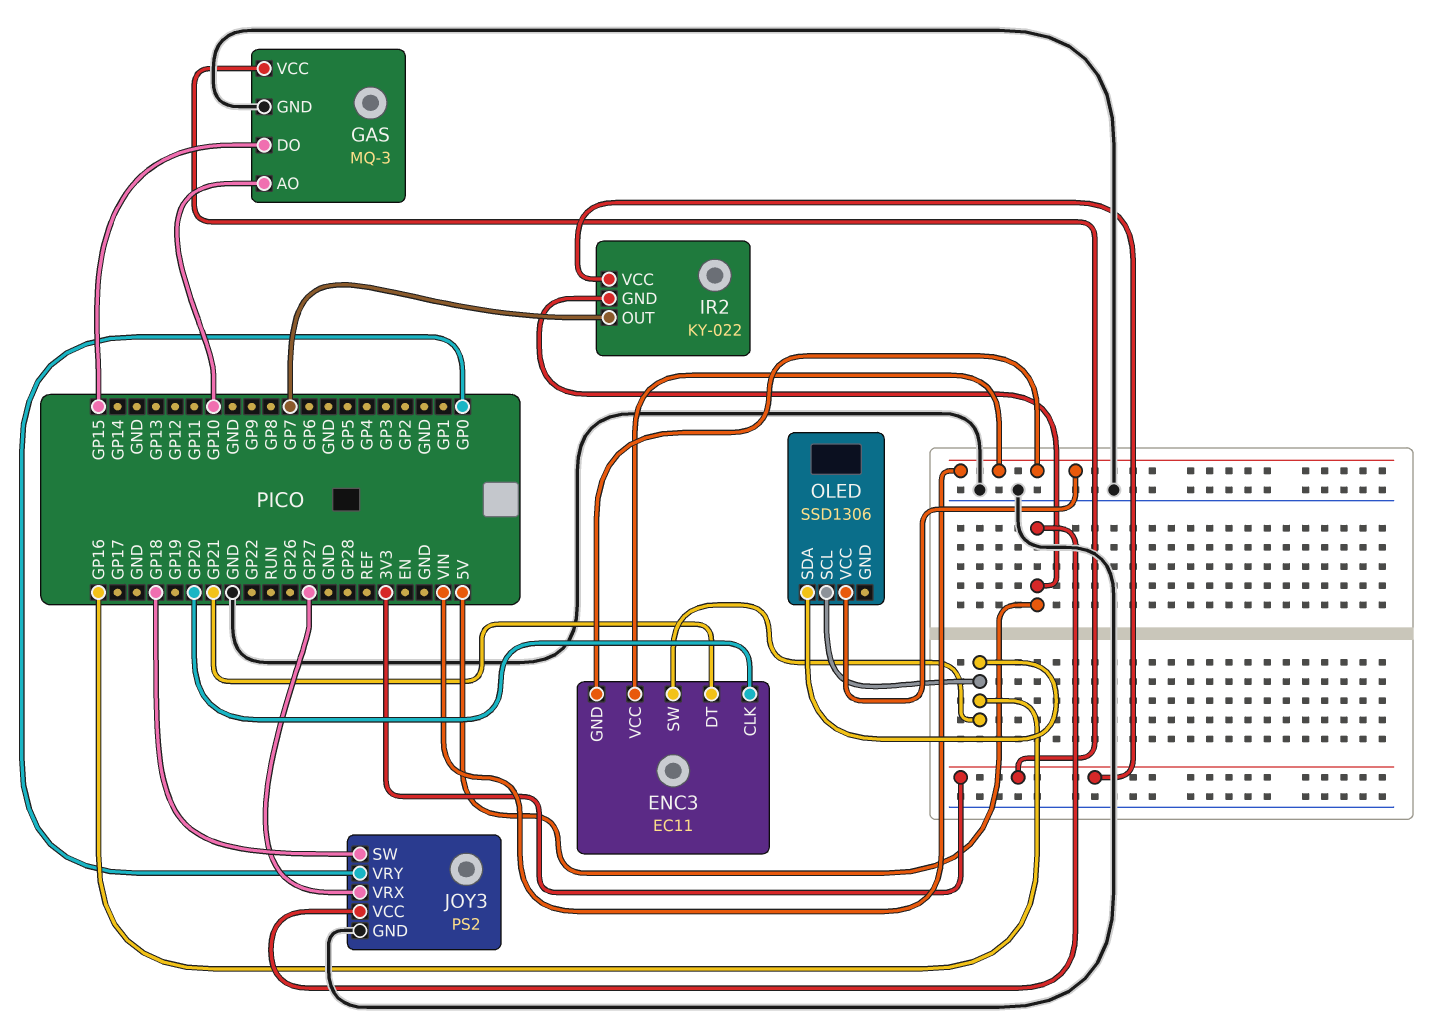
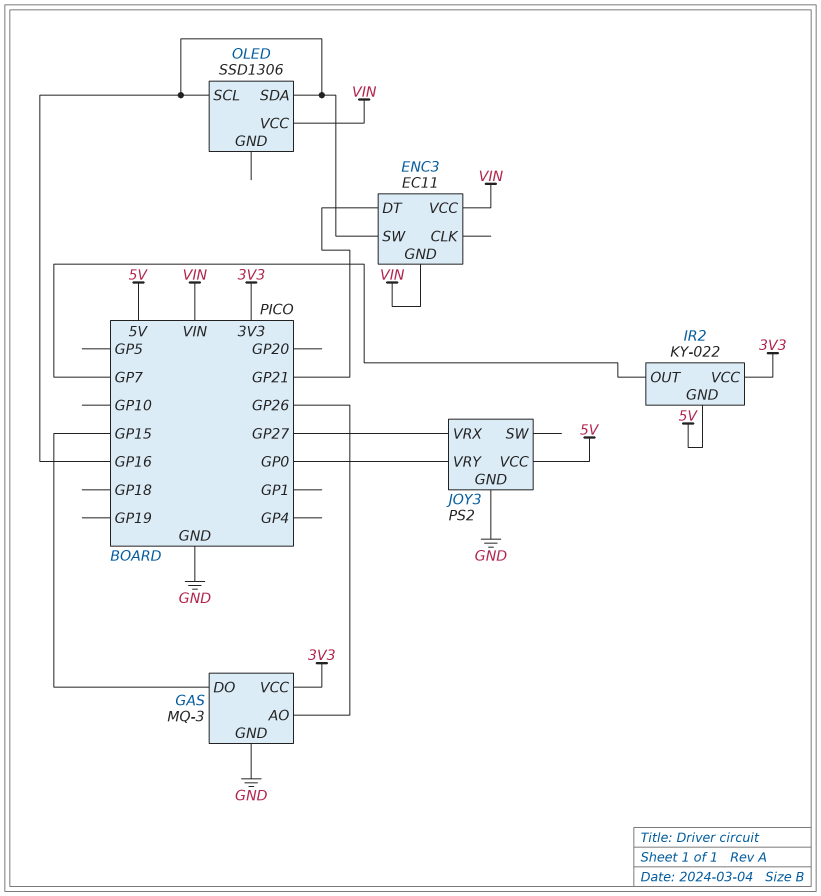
ENC3 pin CLK: GP20 -> none
GAS pin AO: GP10 -> GP26
JOY3 pin SW: GP18 -> none

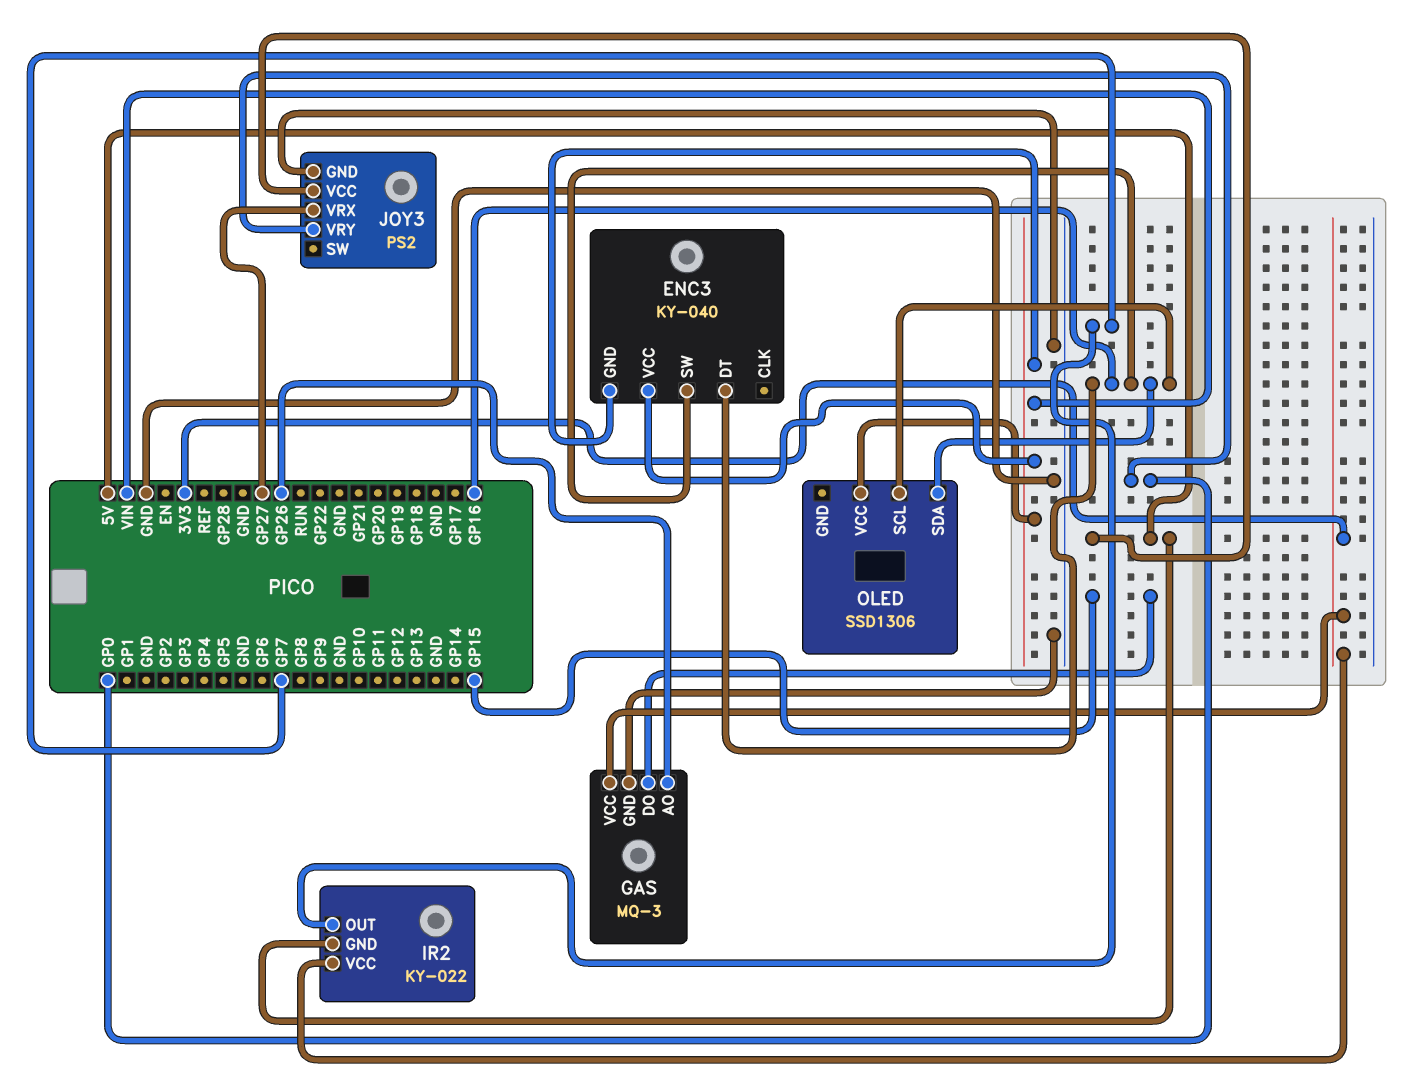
ENC3: EC11 -> KY-040
ENC3 pin DT: GP21 -> GP16

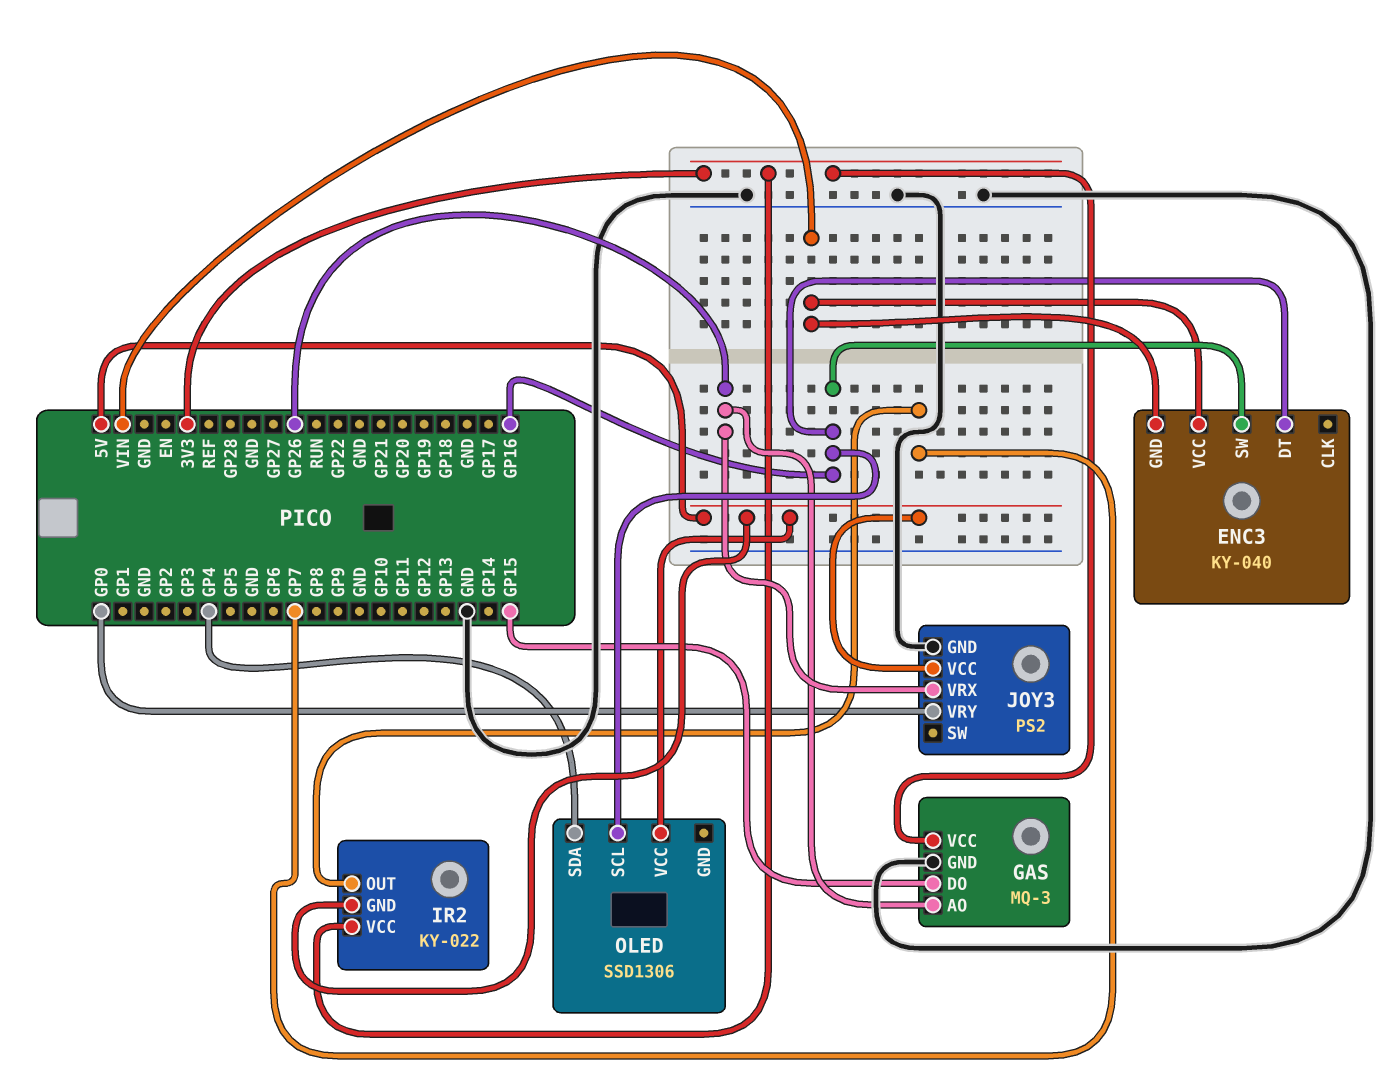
JOY3 pin VRX: GP27 -> GP26
OLED pin SDA: GP16 -> GP4
OLED pin VCC: VIN -> 5V

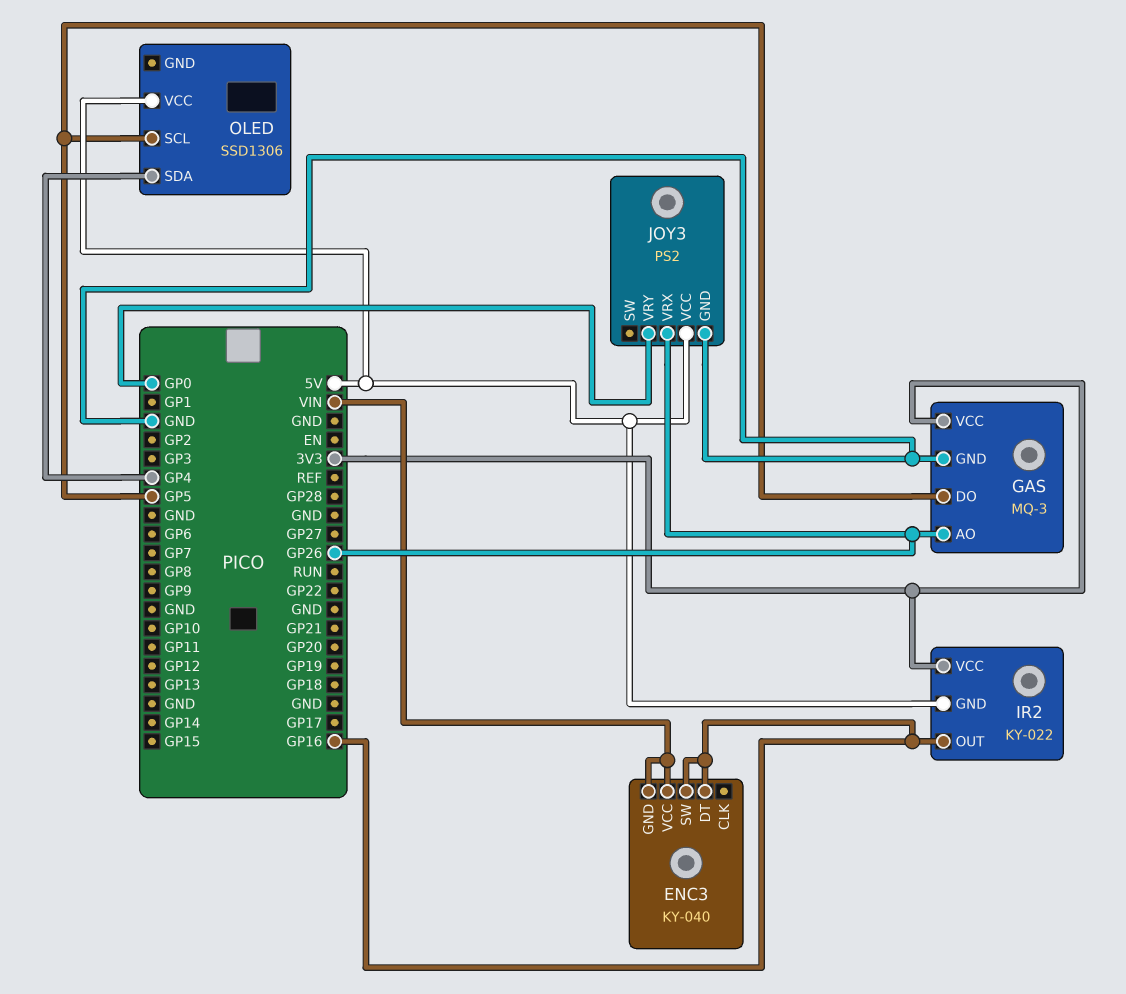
GAS pin DO: GP15 -> GP5
IR2 pin OUT: GP7 -> GP16
OLED pin SCL: GP16 -> GP5

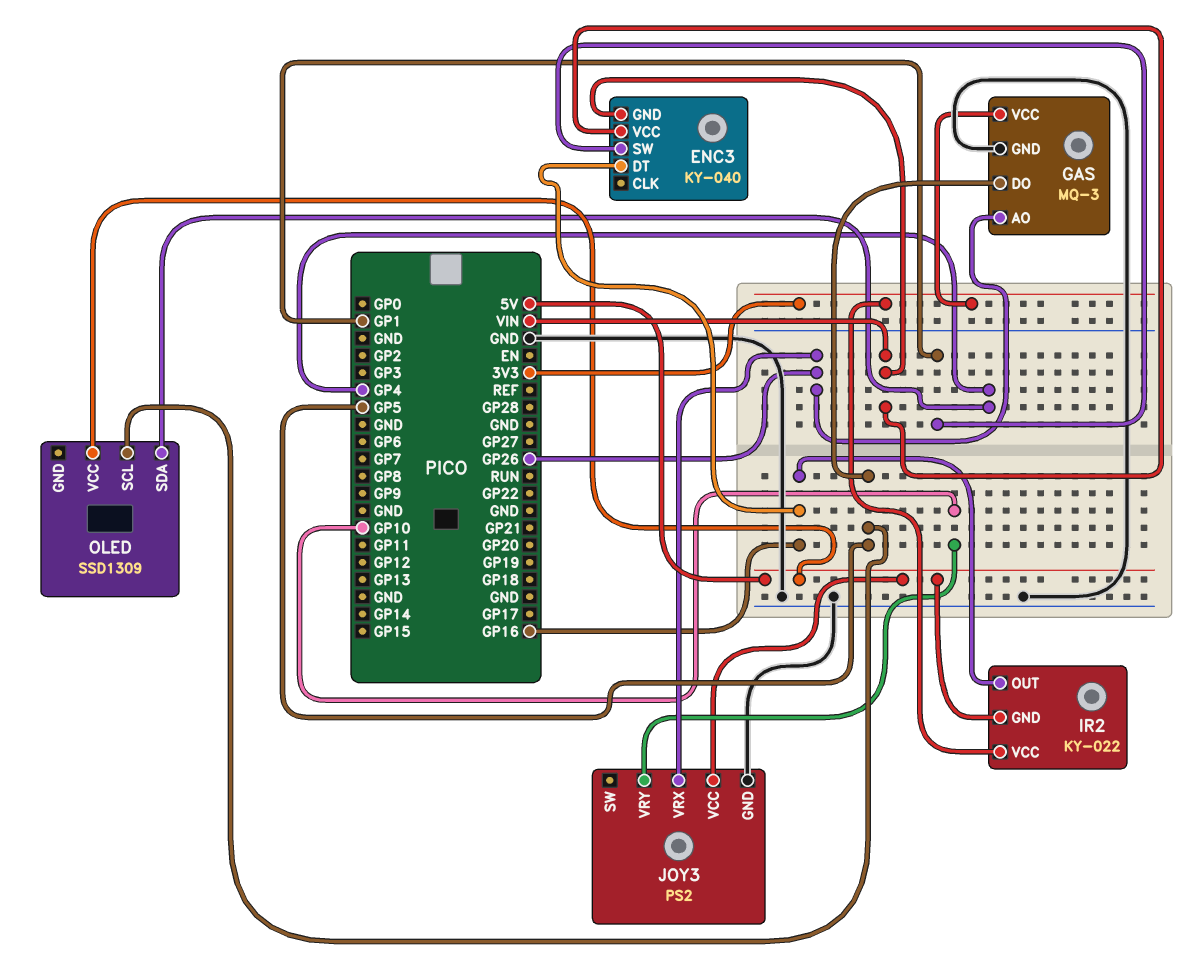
ENC3 pin SW: GP16 -> GP1
JOY3 pin VRY: GP0 -> GP10
OLED: SSD1306 -> SSD1309

